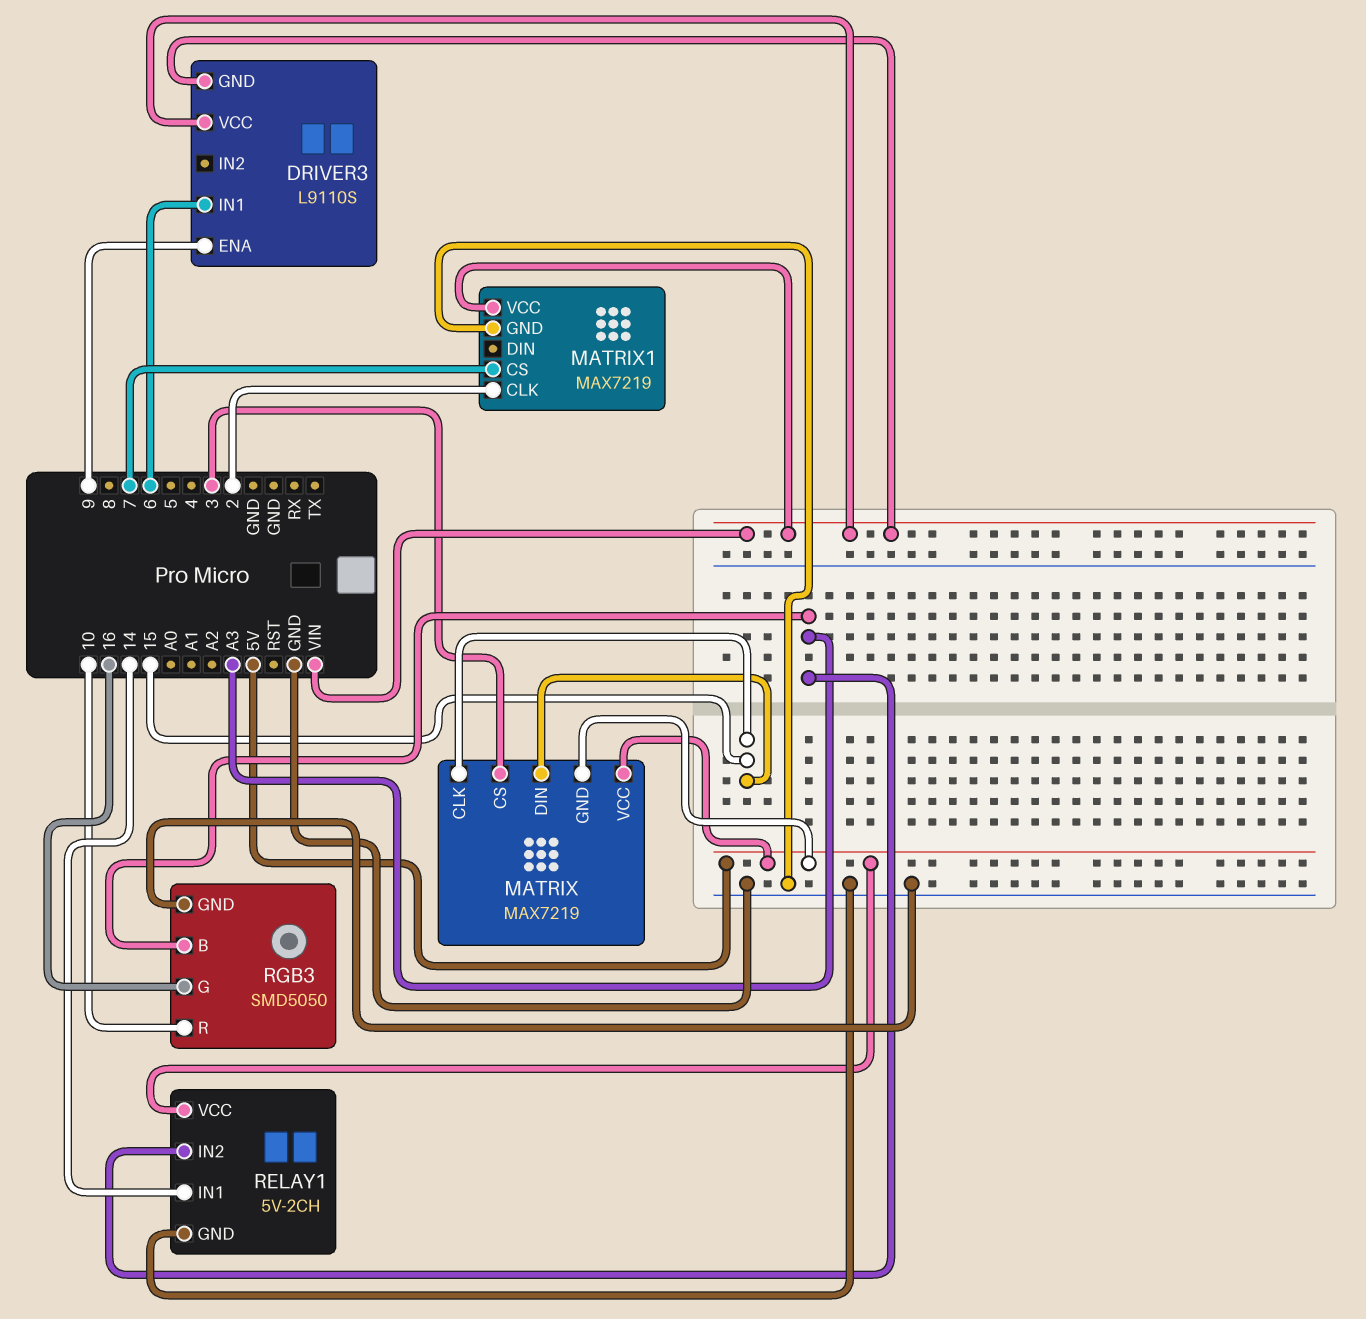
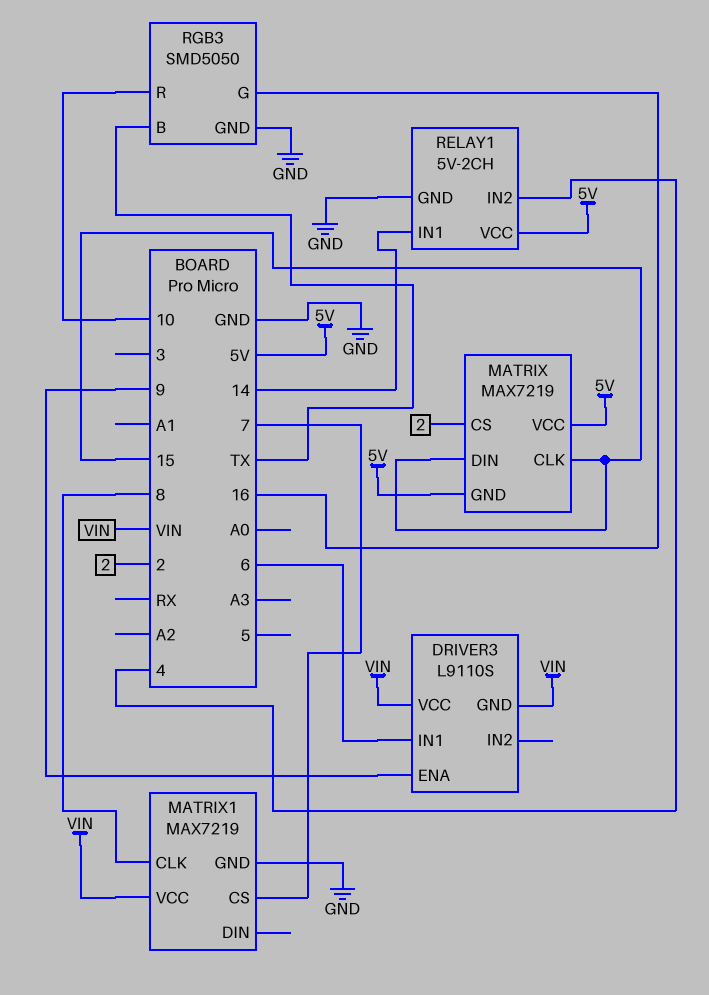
MATRIX pin CS: 3 -> 2
MATRIX1 pin CLK: 2 -> 8
RELAY1 pin IN2: A3 -> 4
RGB3 pin B: A3 -> TX

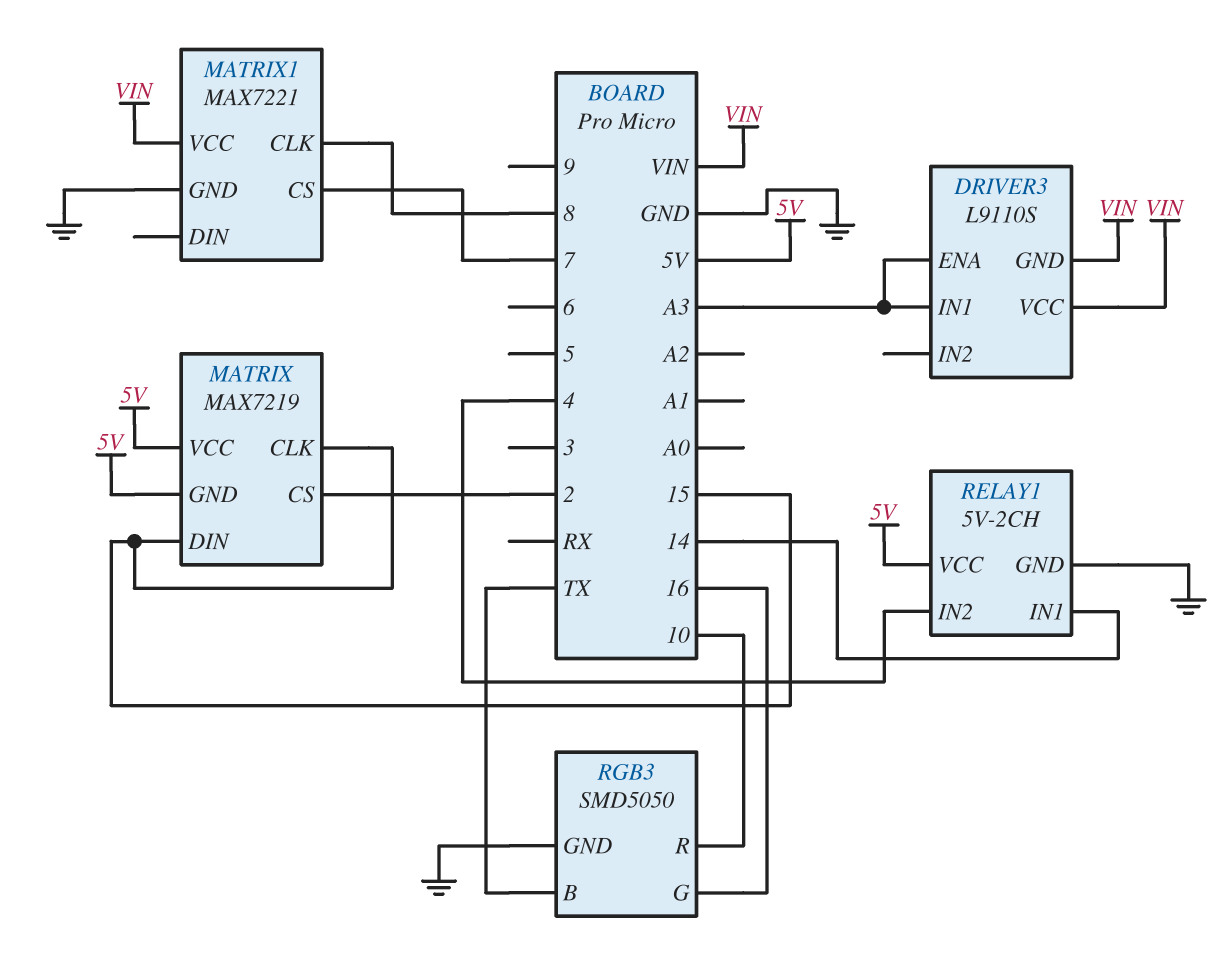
DRIVER3 pin ENA: 9 -> A3
DRIVER3 pin IN1: 6 -> A3
MATRIX1: MAX7219 -> MAX7221

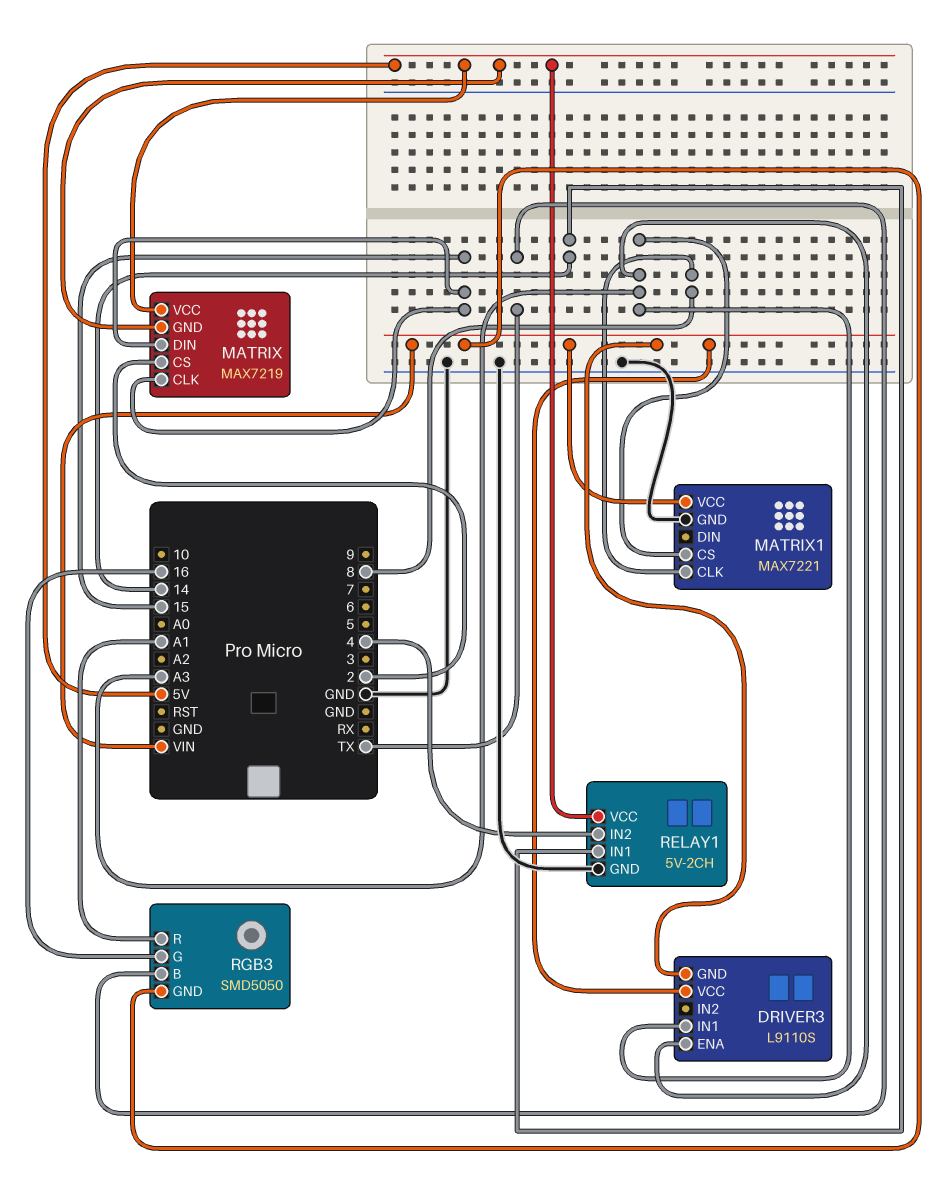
MATRIX1 pin CS: 7 -> A3
RGB3 pin GND: GND -> VIN
RGB3 pin R: 10 -> A1

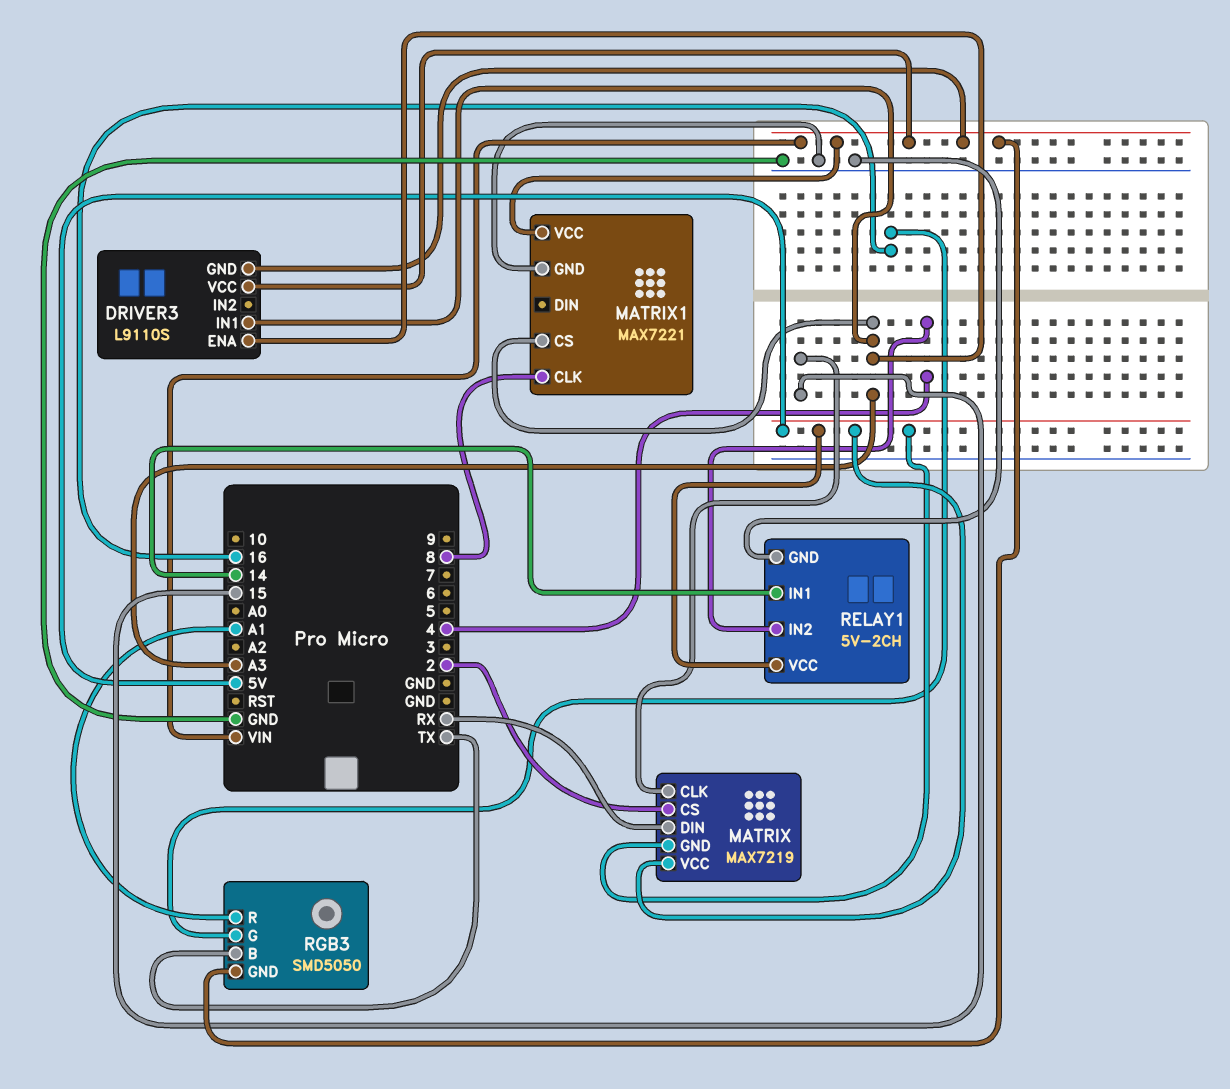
MATRIX pin DIN: 15 -> RX

